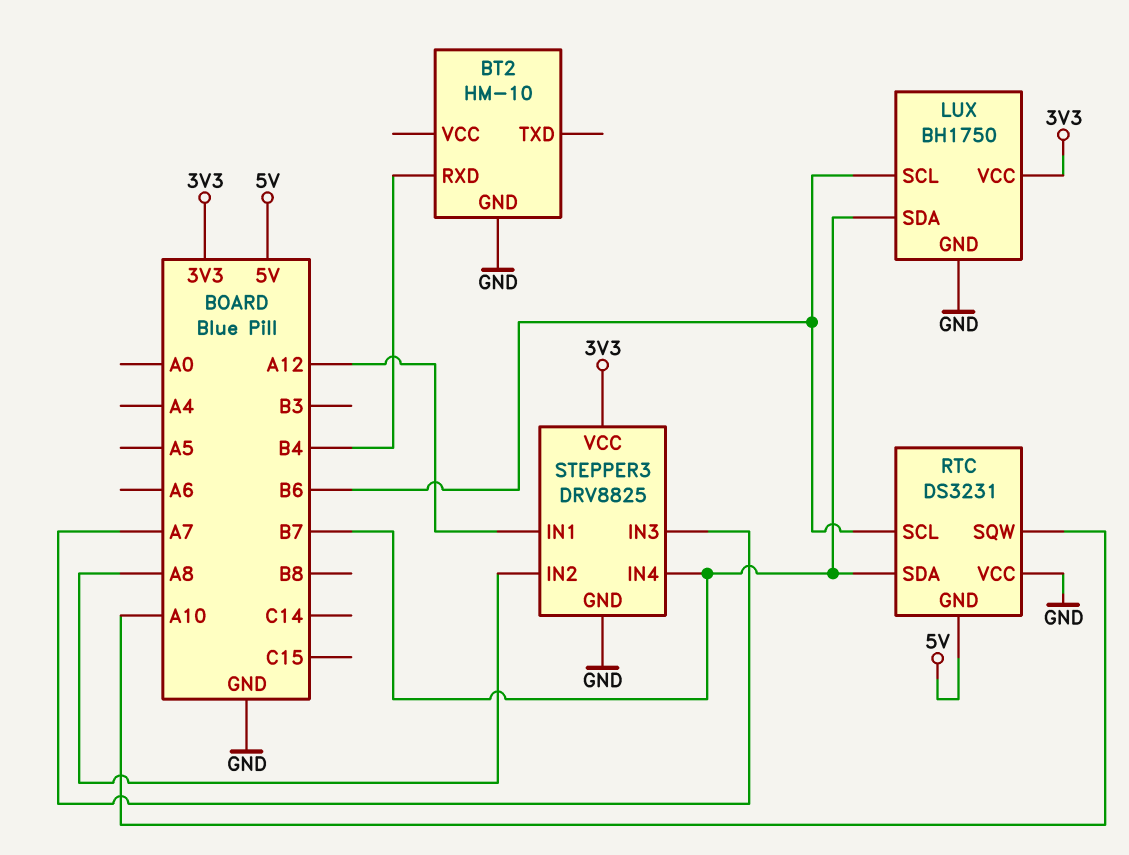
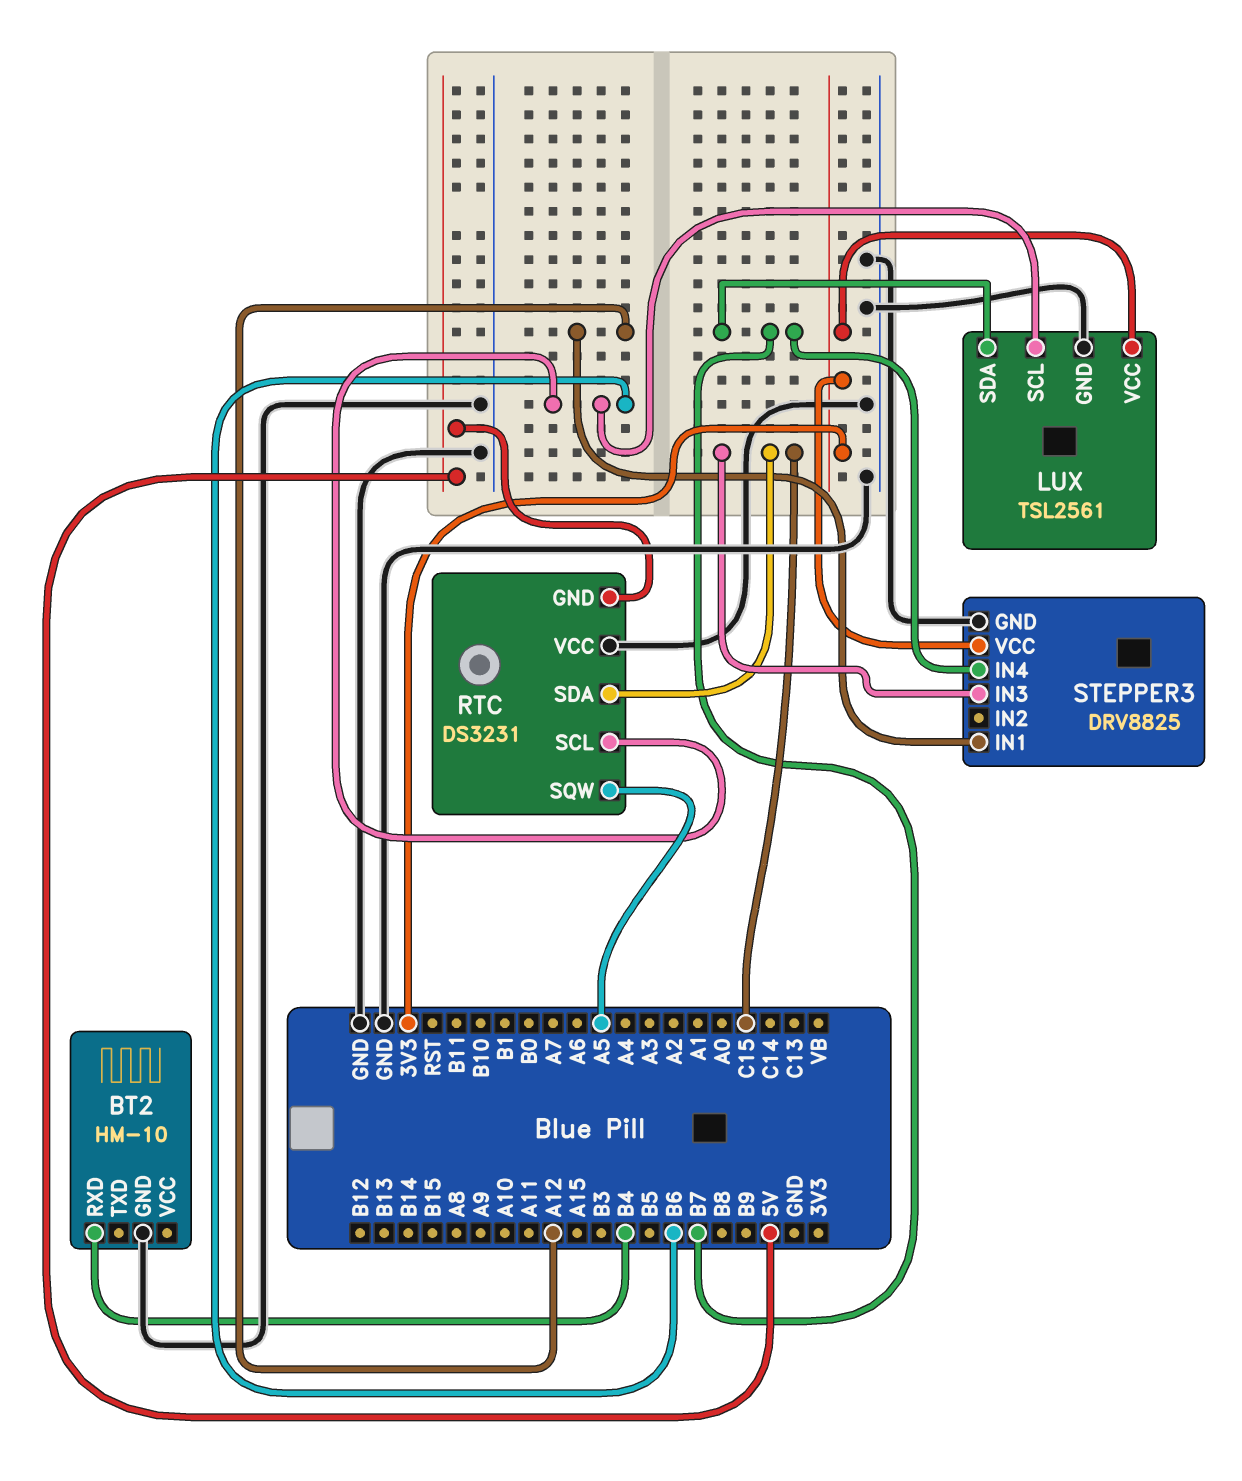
LUX: BH1750 -> TSL2561
RTC pin SDA: B7 -> C15
RTC pin SQW: A10 -> A5
STEPPER3 pin IN2: A8 -> none
STEPPER3 pin IN3: A7 -> C15

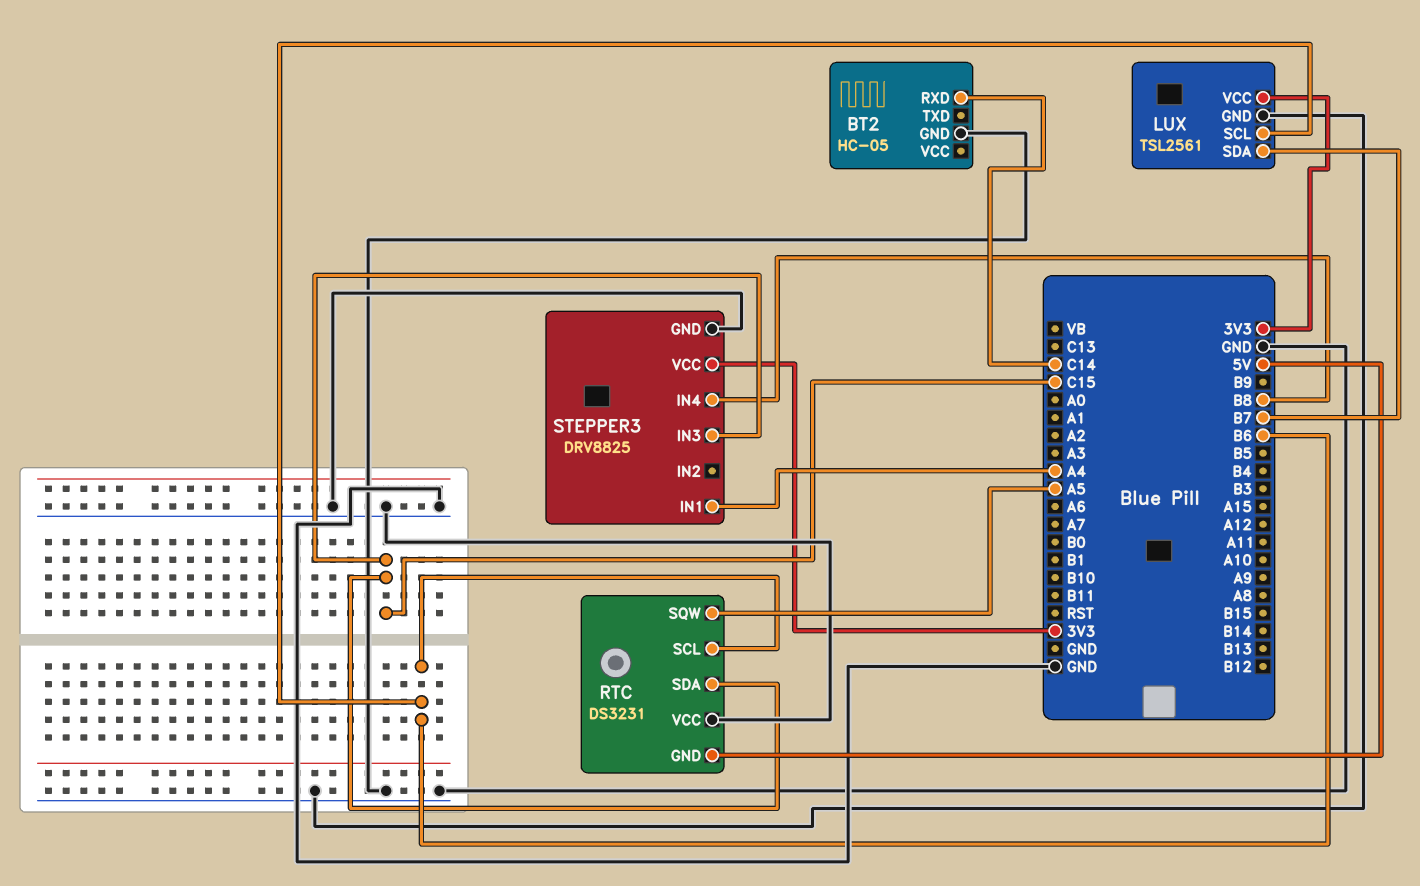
BT2: HM-10 -> HC-05
BT2 pin RXD: B4 -> C14
STEPPER3 pin IN1: A12 -> A4
STEPPER3 pin IN4: B7 -> B8

